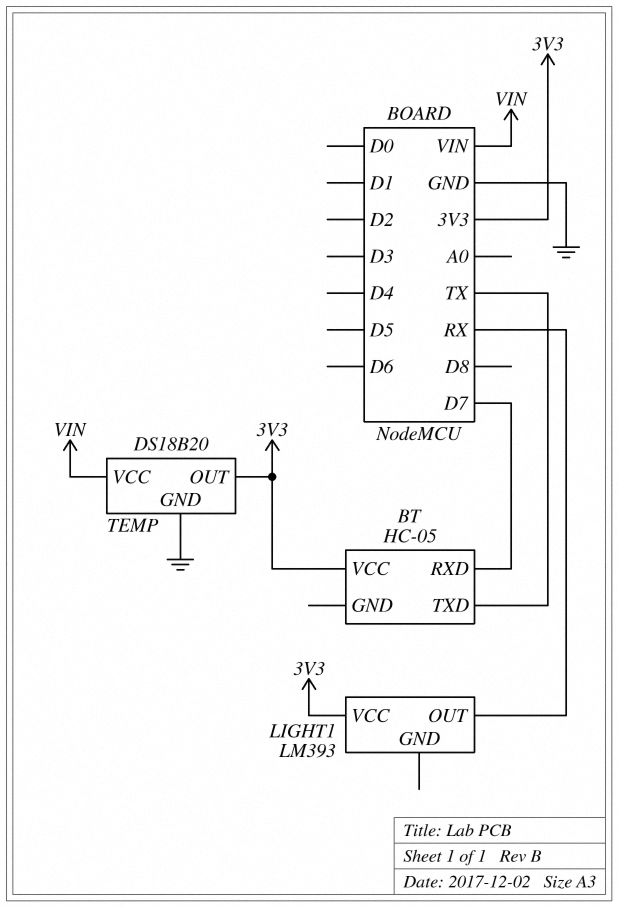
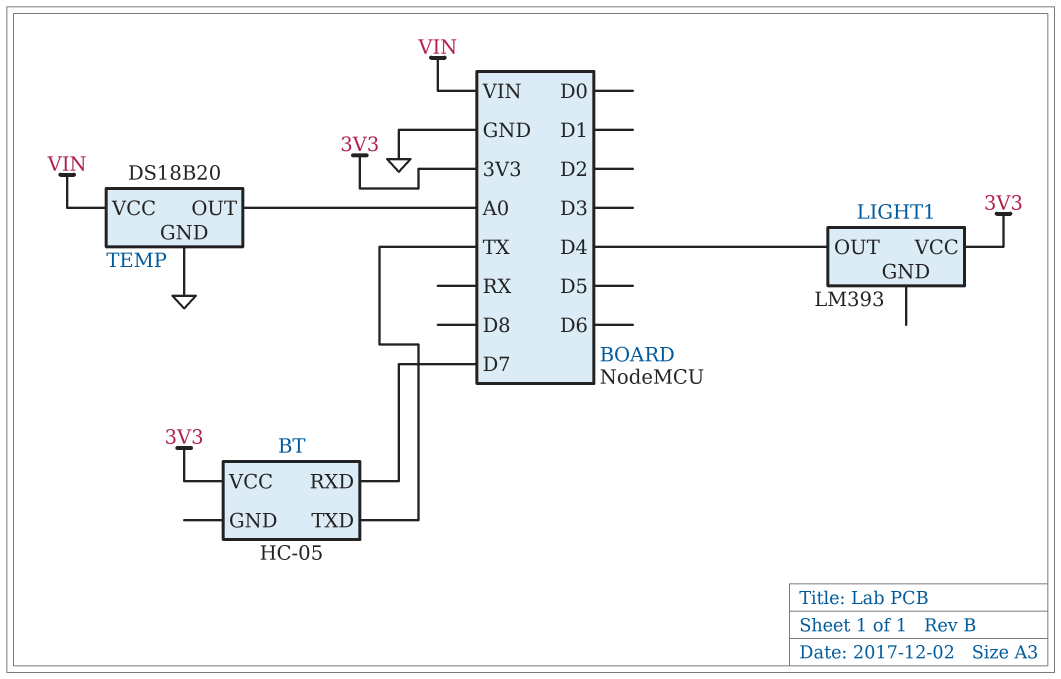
LIGHT1 pin OUT: RX -> D4
TEMP pin OUT: 3V3 -> A0

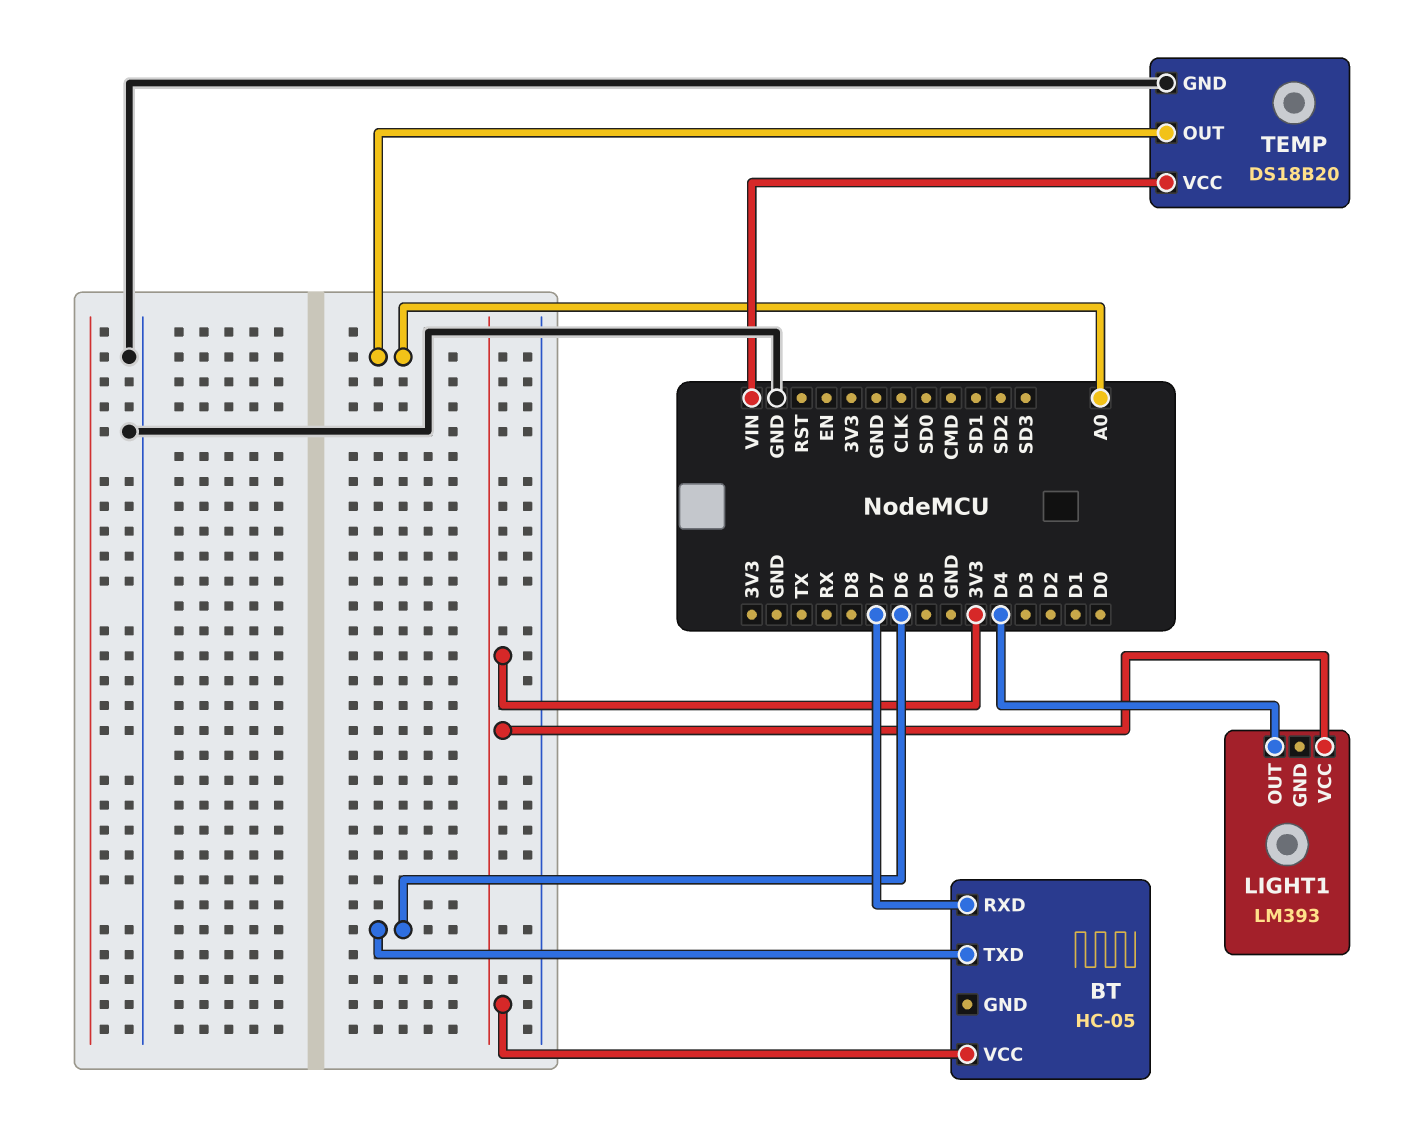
BT pin TXD: TX -> D6

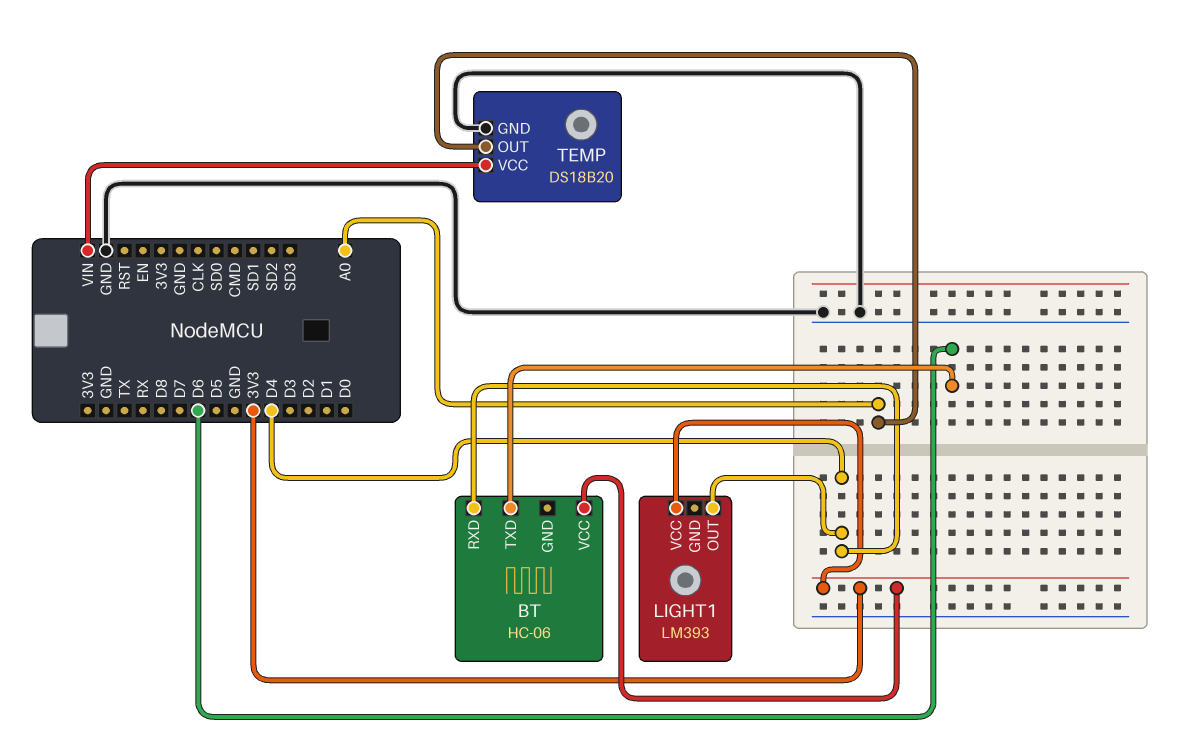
BT: HC-05 -> HC-06
BT pin RXD: D7 -> D4

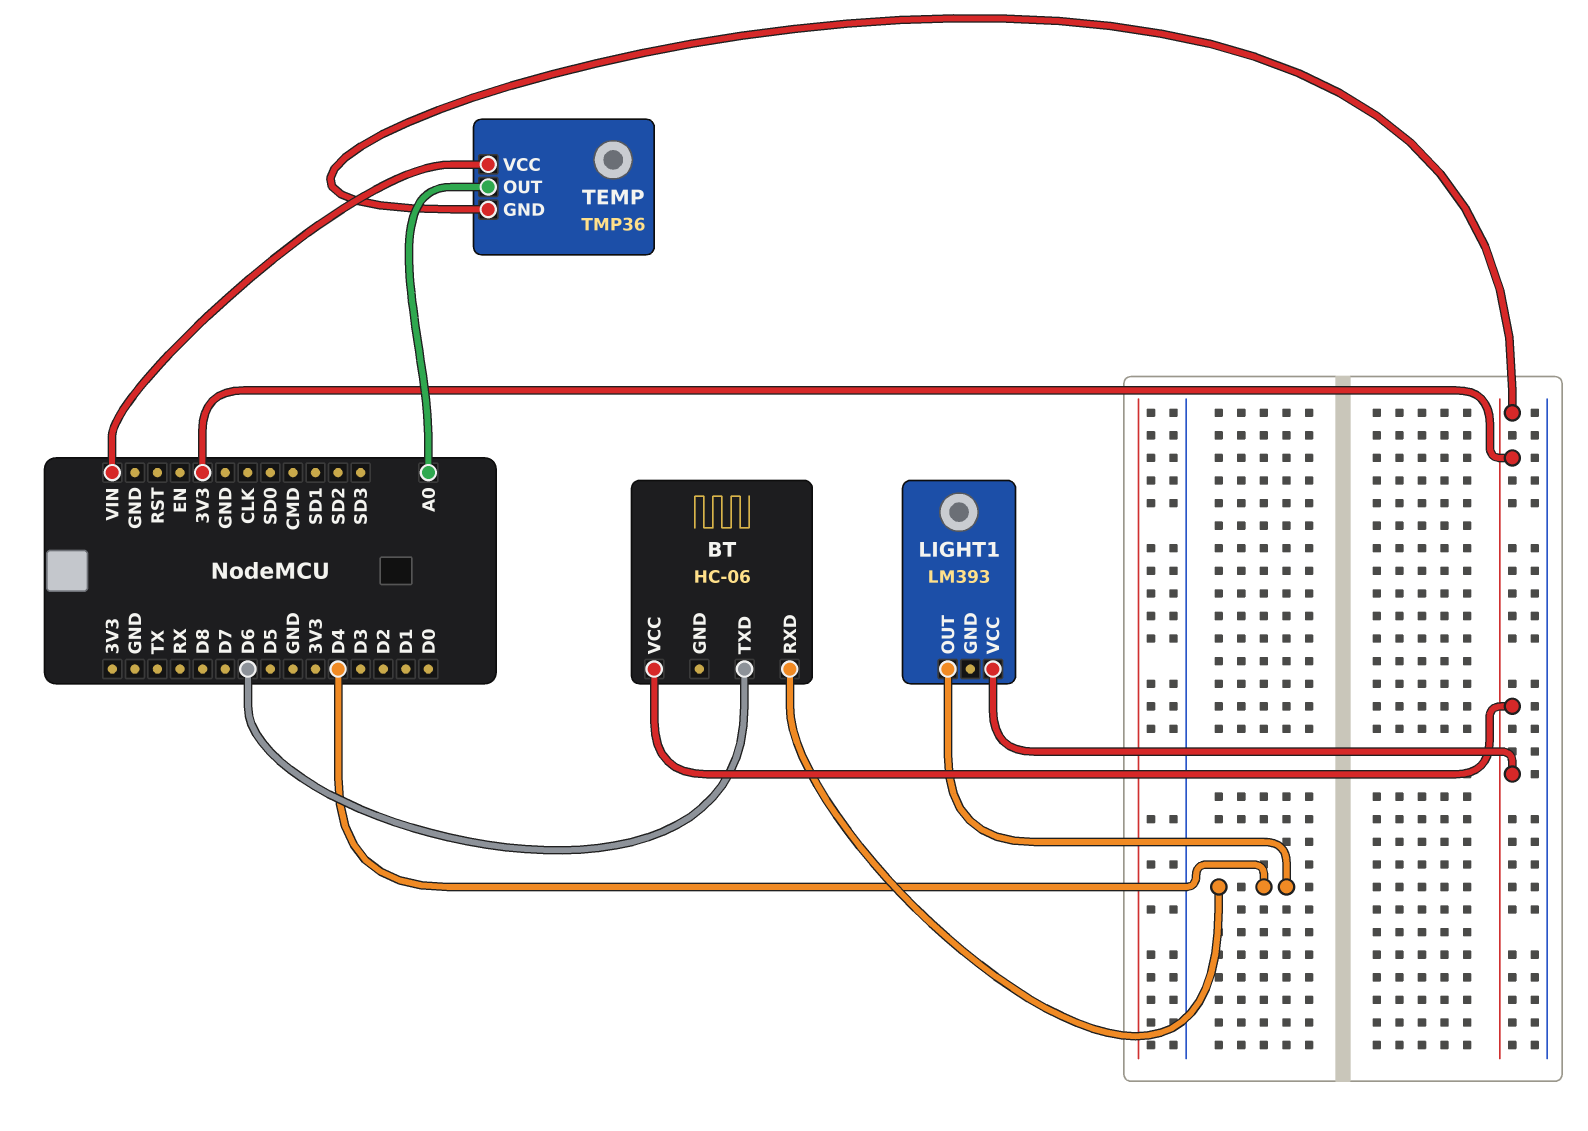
TEMP: DS18B20 -> TMP36
TEMP pin GND: GND -> 3V3

